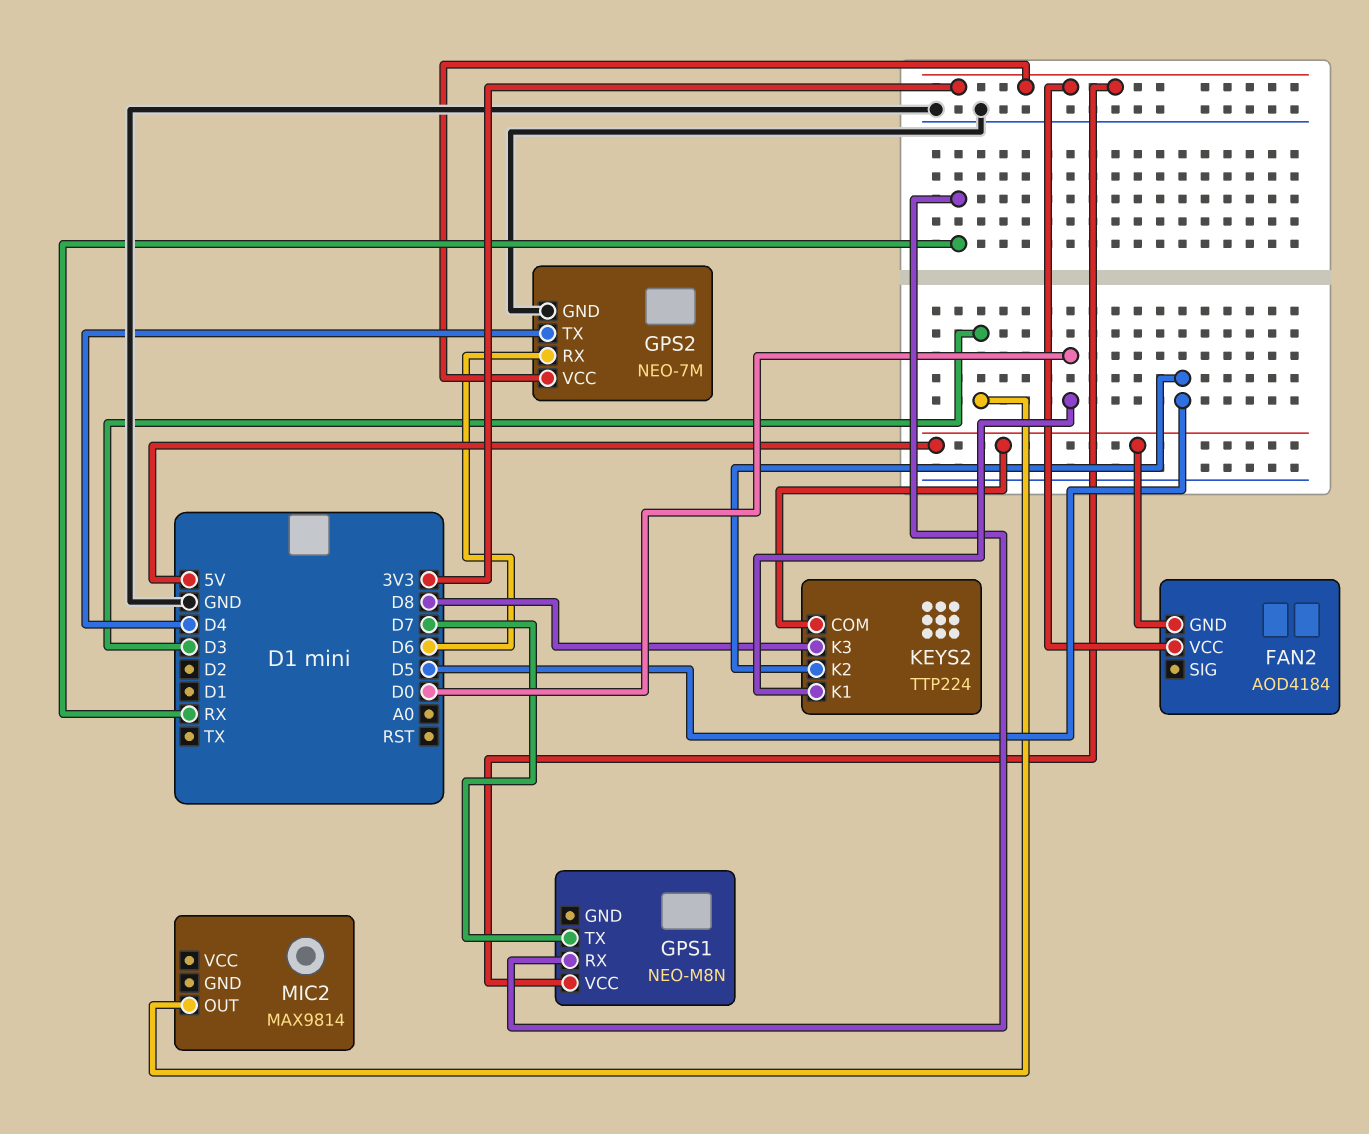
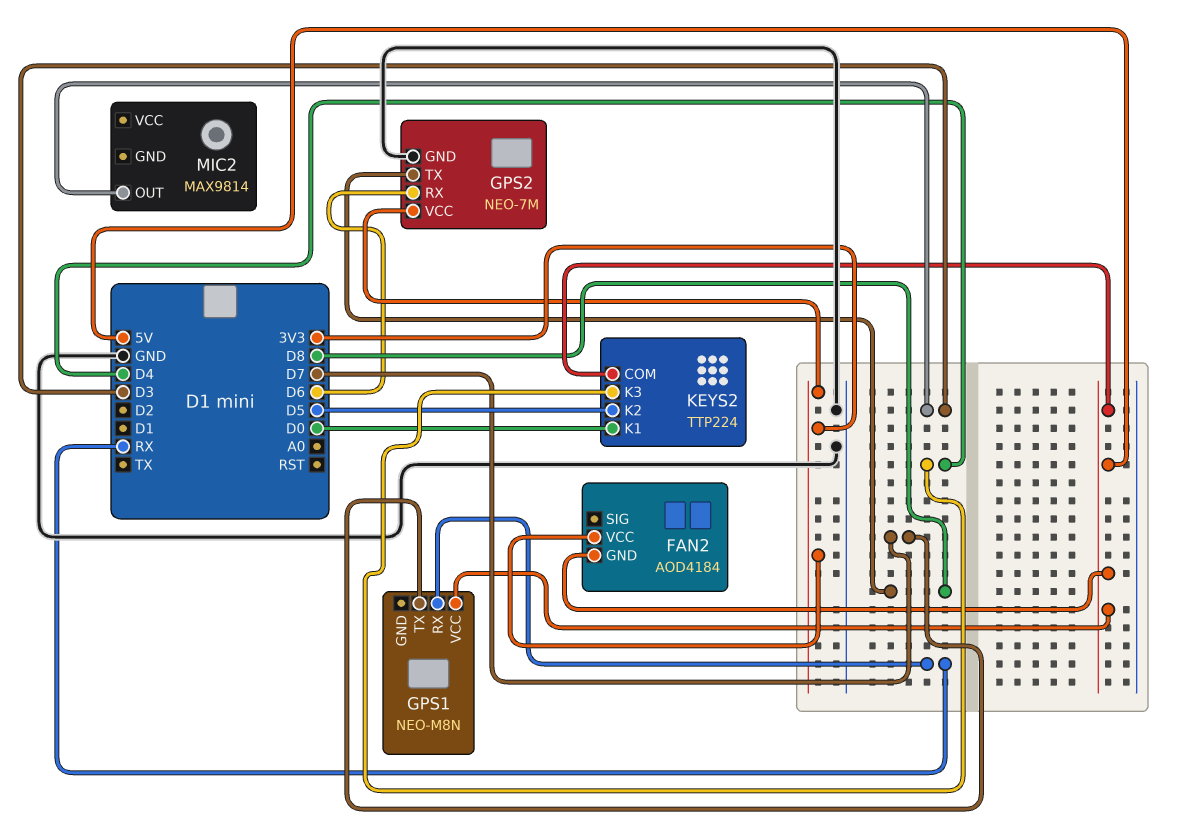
GPS1 pin VCC: 3V3 -> 5V
GPS2 pin TX: D4 -> D8
KEYS2 pin K3: D8 -> D4

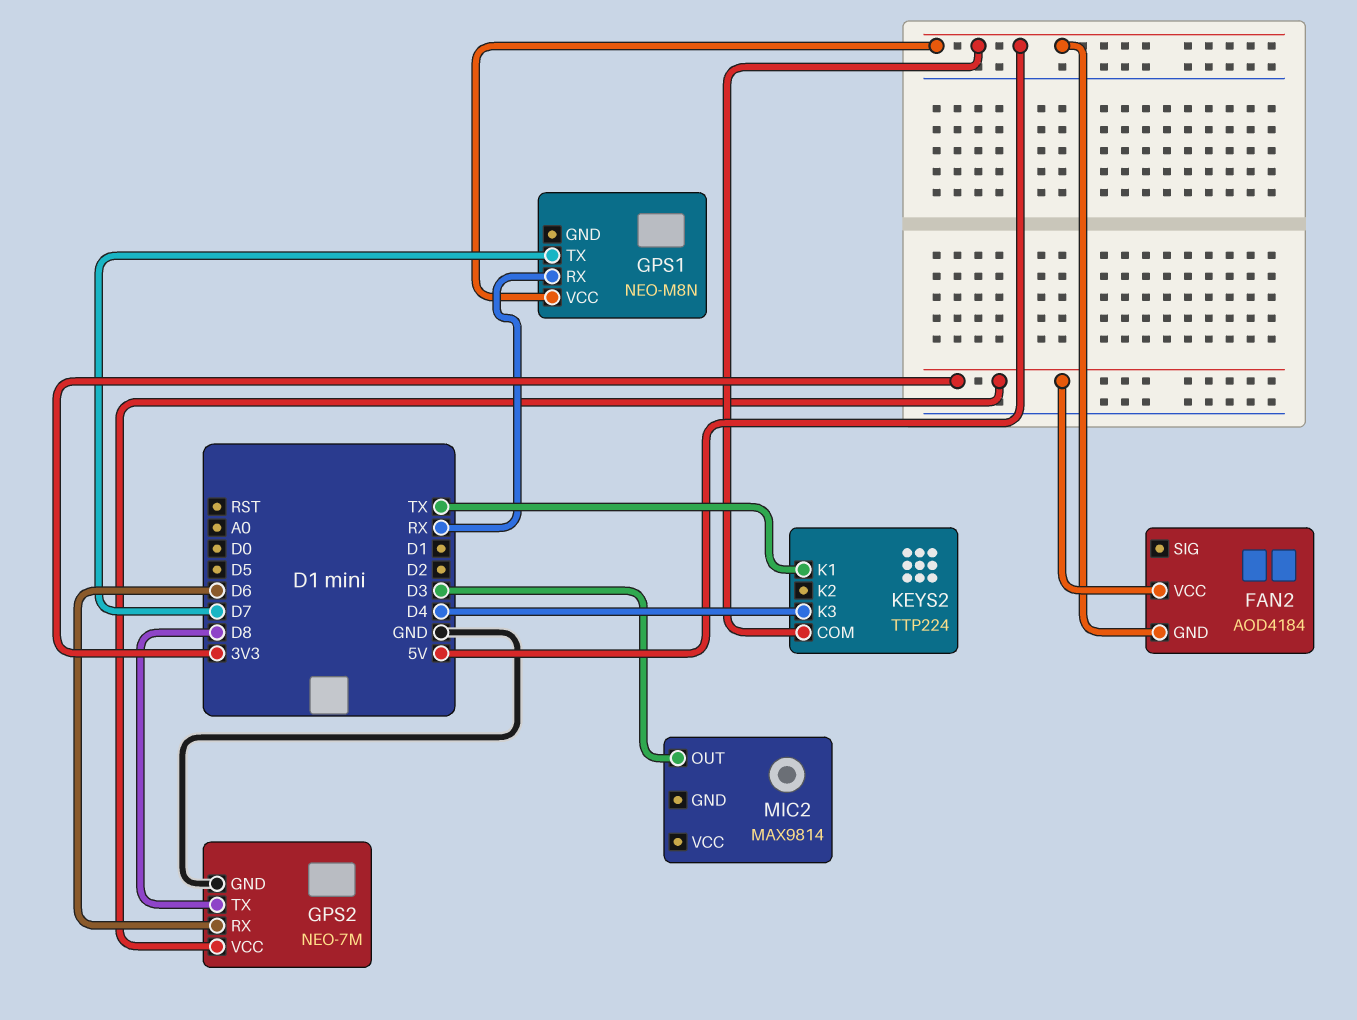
KEYS2 pin K1: D0 -> TX
KEYS2 pin K2: D5 -> none

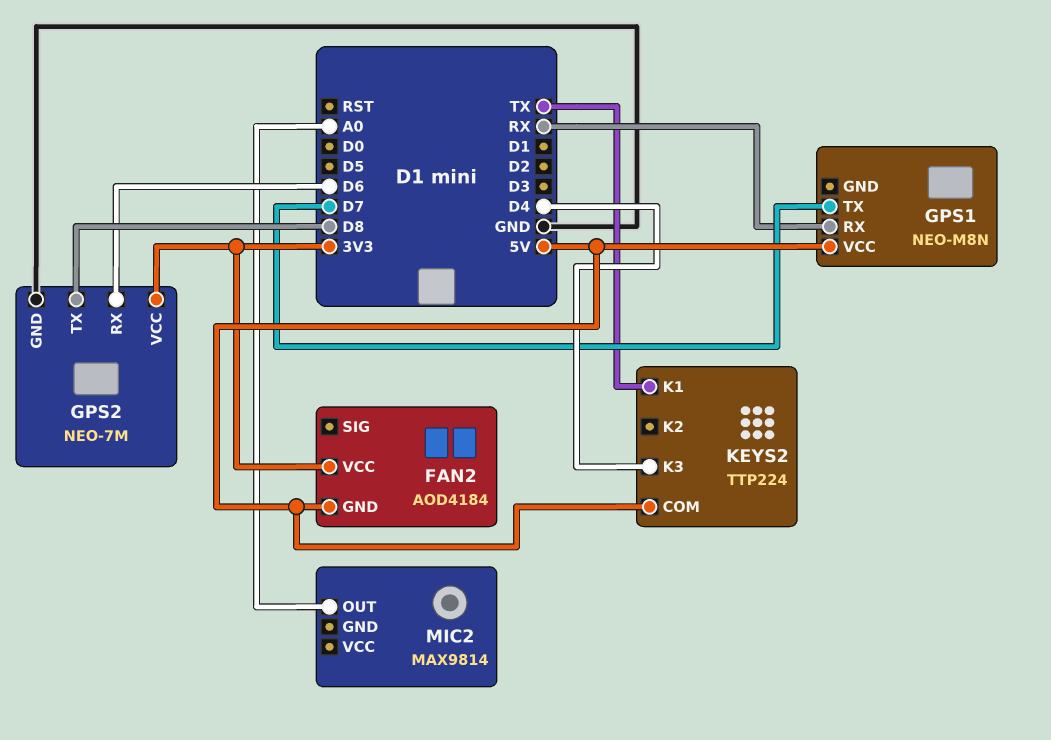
MIC2 pin OUT: D3 -> A0

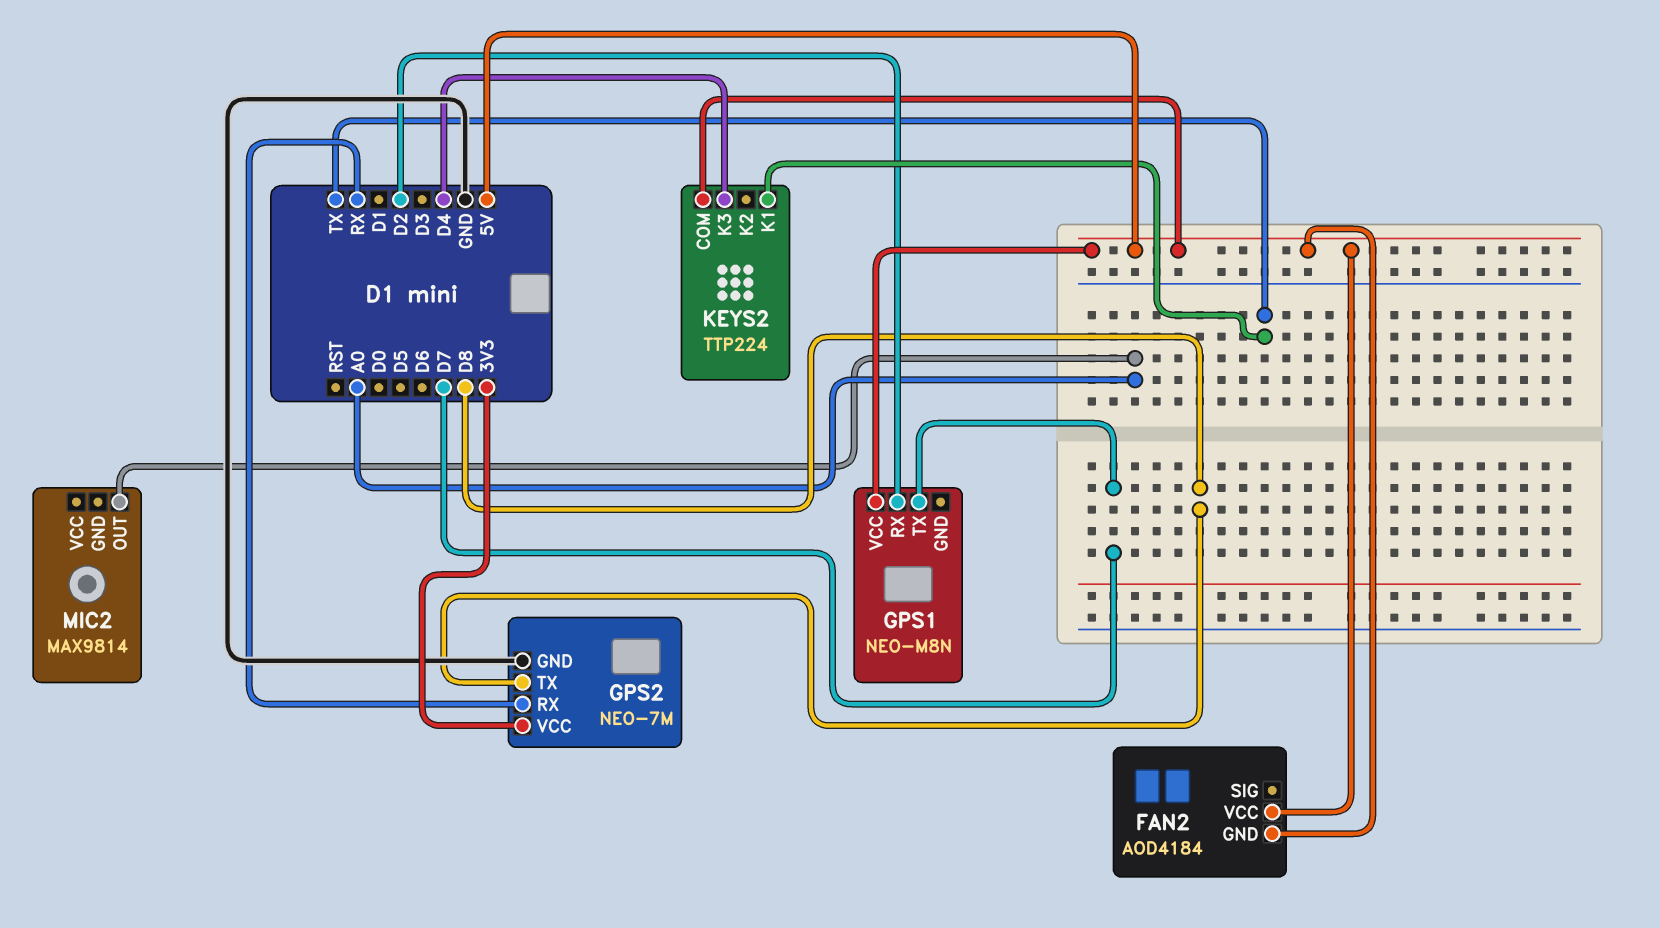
FAN2 pin VCC: 3V3 -> 5V
GPS1 pin RX: RX -> D2
GPS2 pin RX: D6 -> RX

